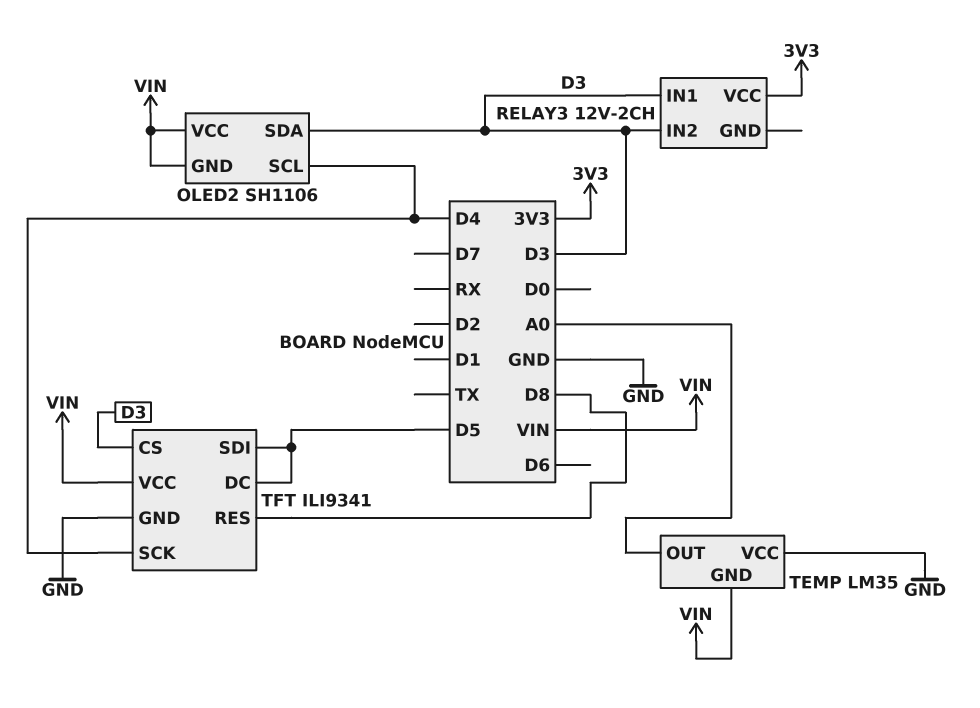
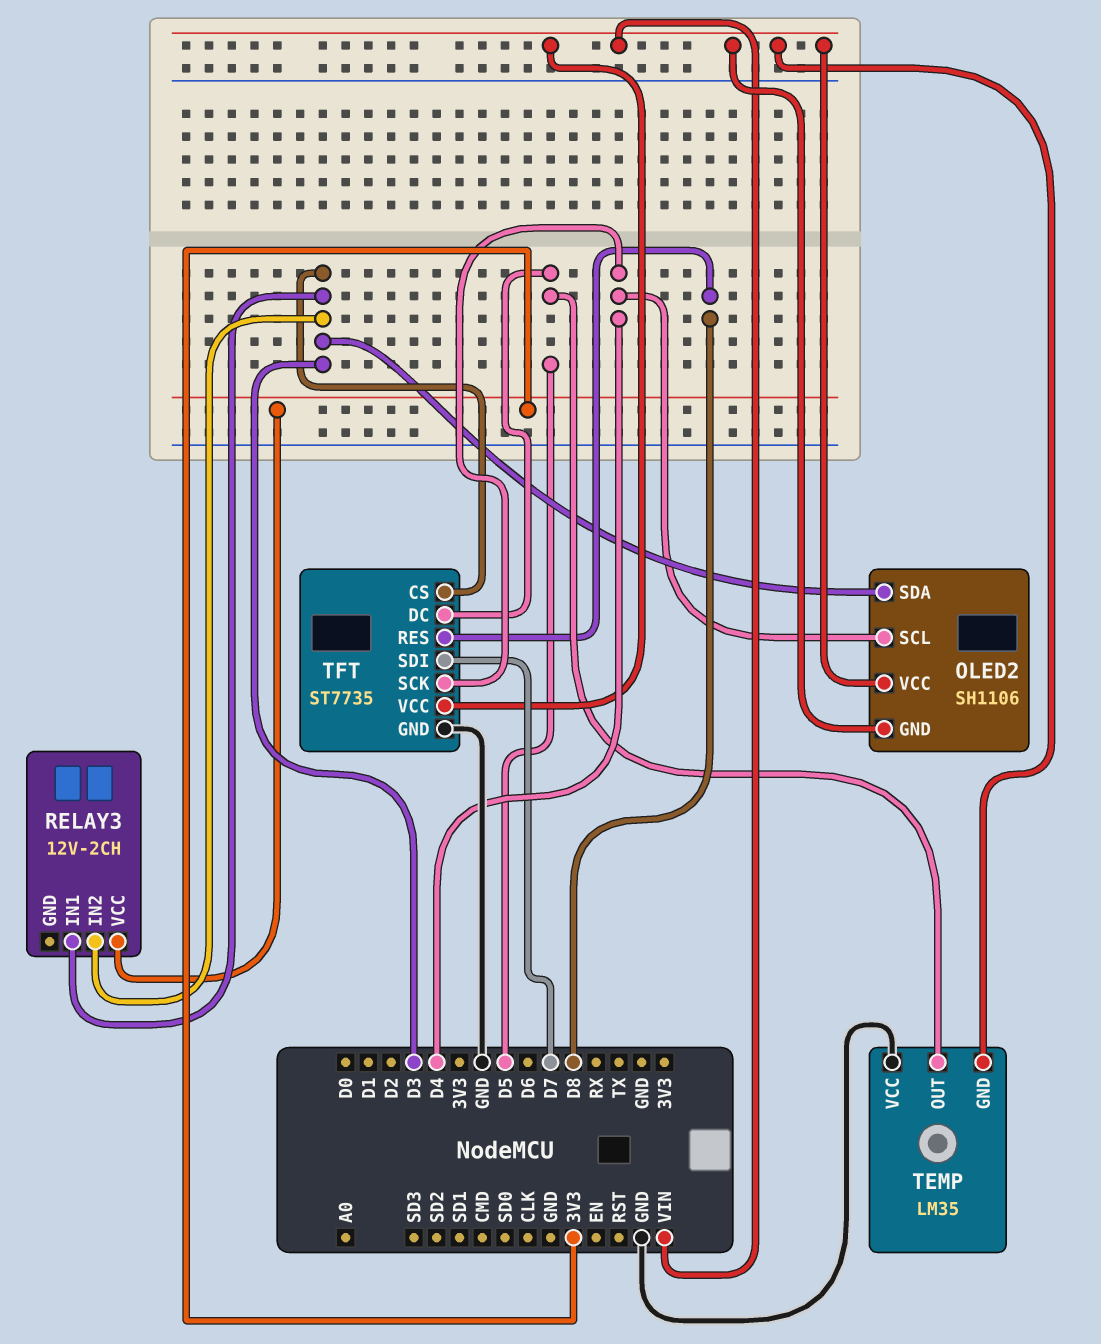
TEMP pin OUT: A0 -> D5
TFT: ILI9341 -> ST7735
TFT pin SDI: D5 -> D7

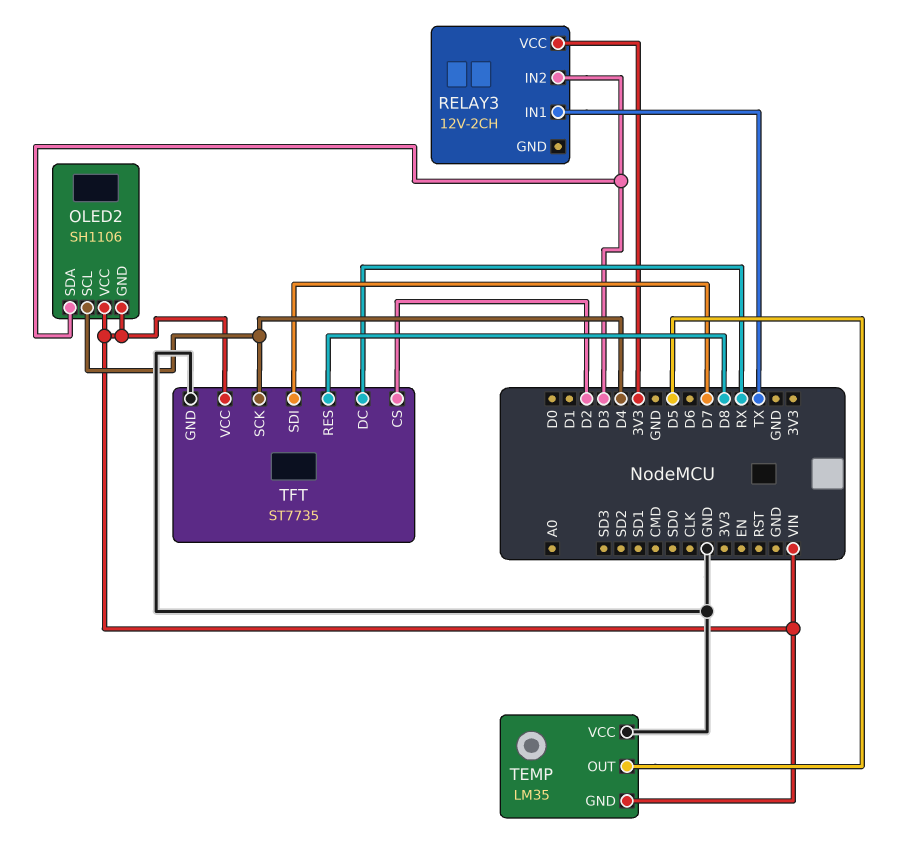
RELAY3 pin IN1: D3 -> TX
TFT pin CS: D3 -> D2
TFT pin DC: D5 -> RX

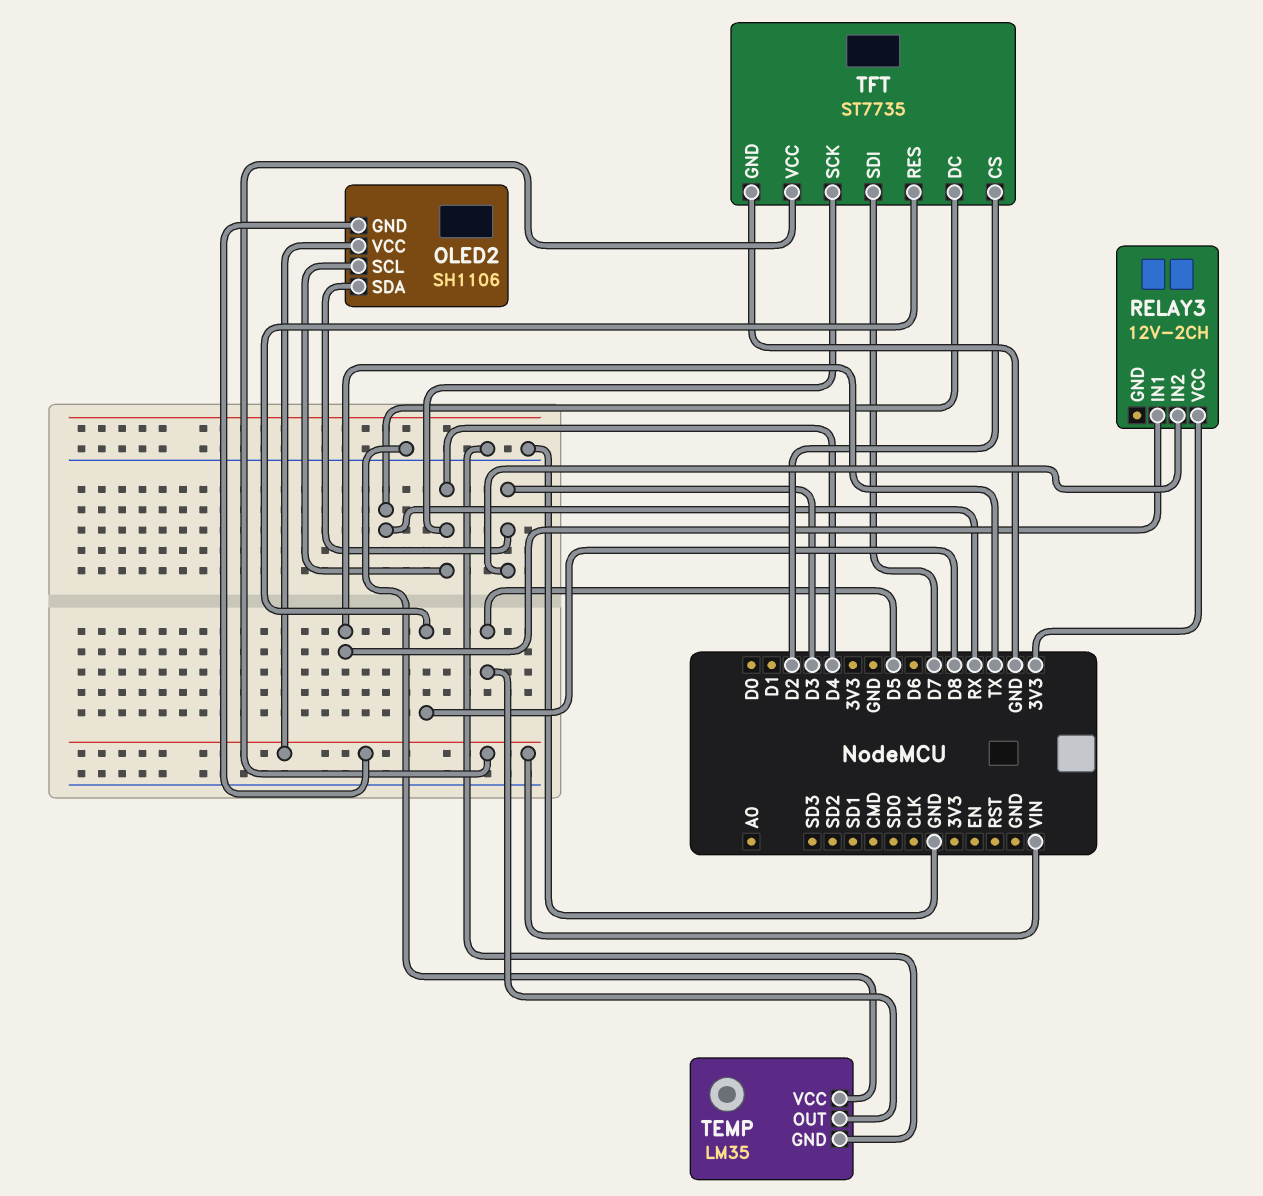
TEMP pin GND: VIN -> GND

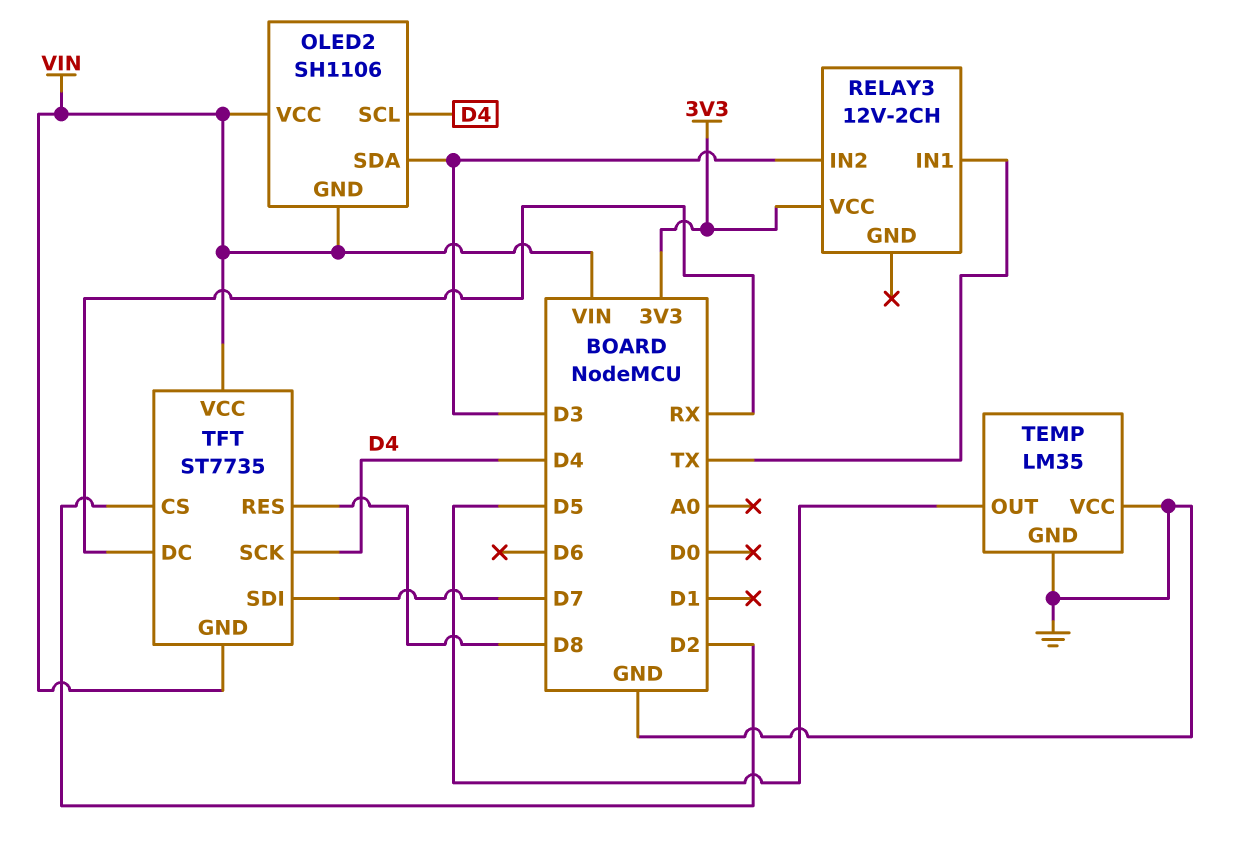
TFT pin GND: GND -> VIN

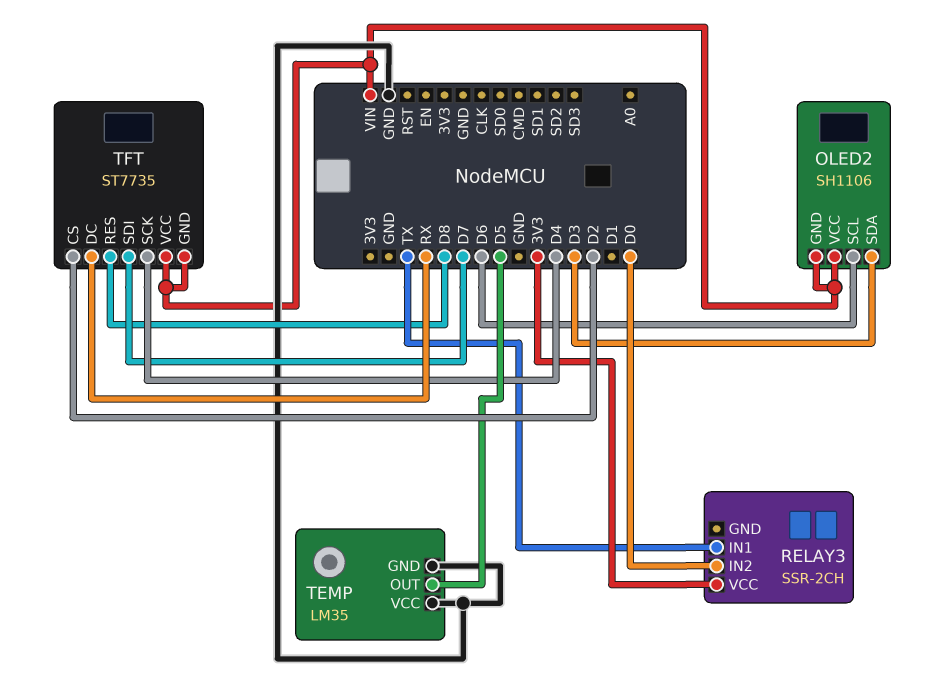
OLED2 pin SCL: D4 -> D6
RELAY3: 12V-2CH -> SSR-2CH
RELAY3 pin IN2: D3 -> D0

